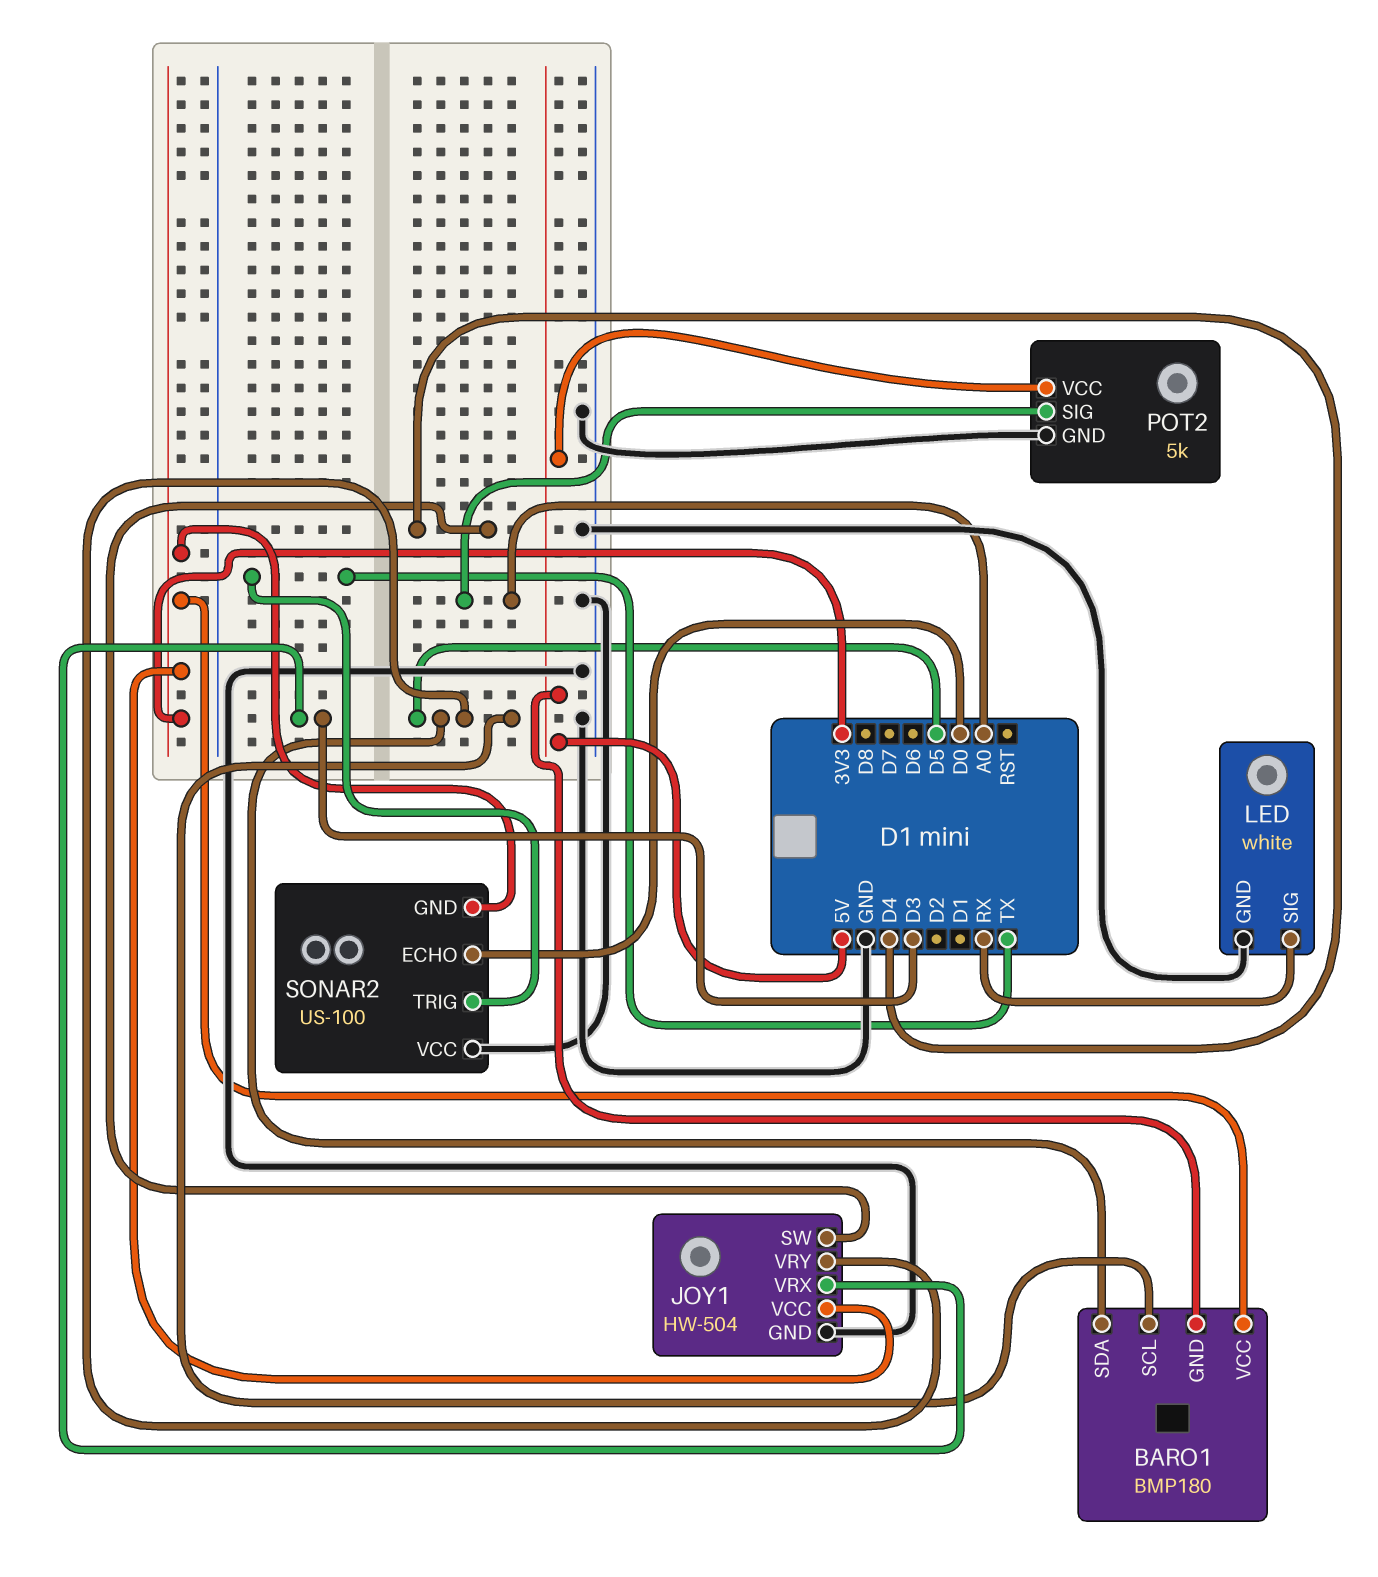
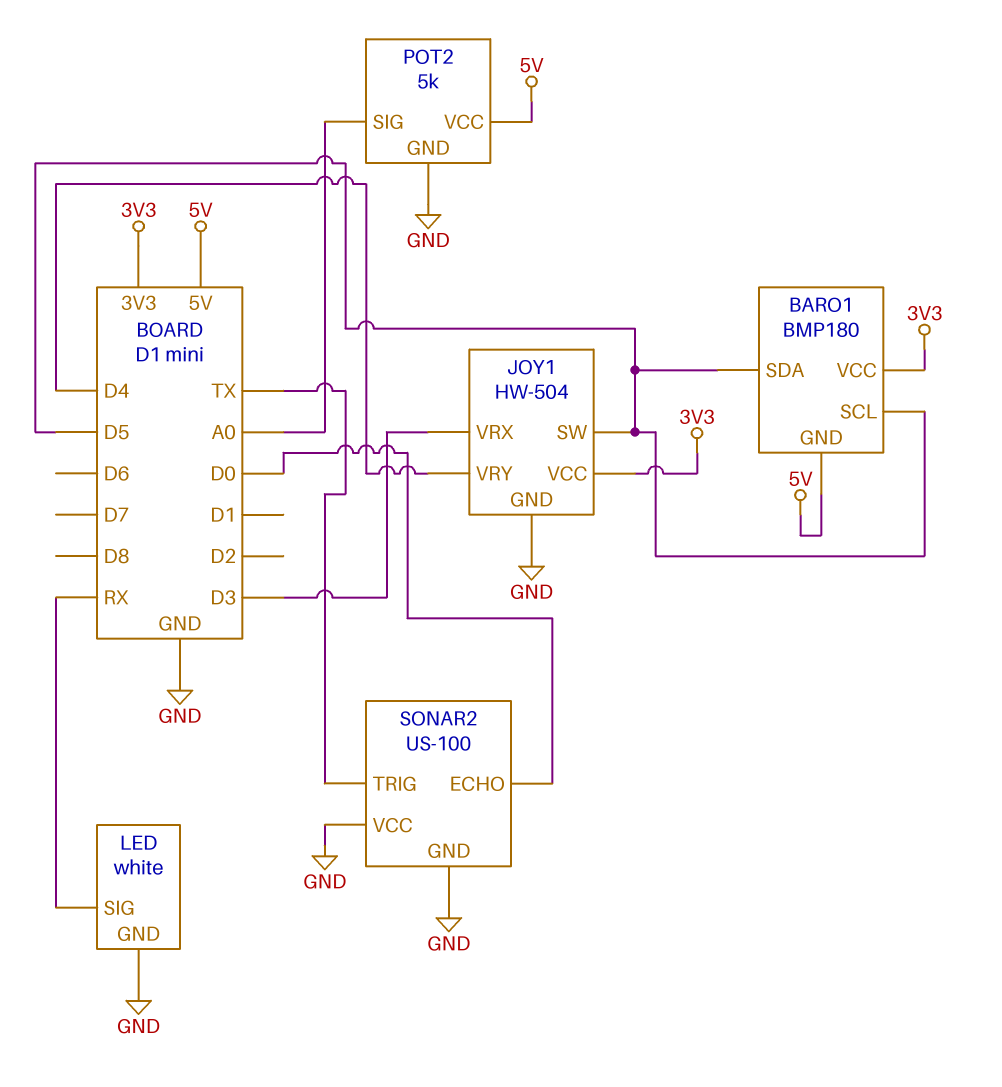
JOY1 pin SW: D4 -> D5
JOY1 pin VRY: D5 -> D4
SONAR2 pin GND: 3V3 -> GND

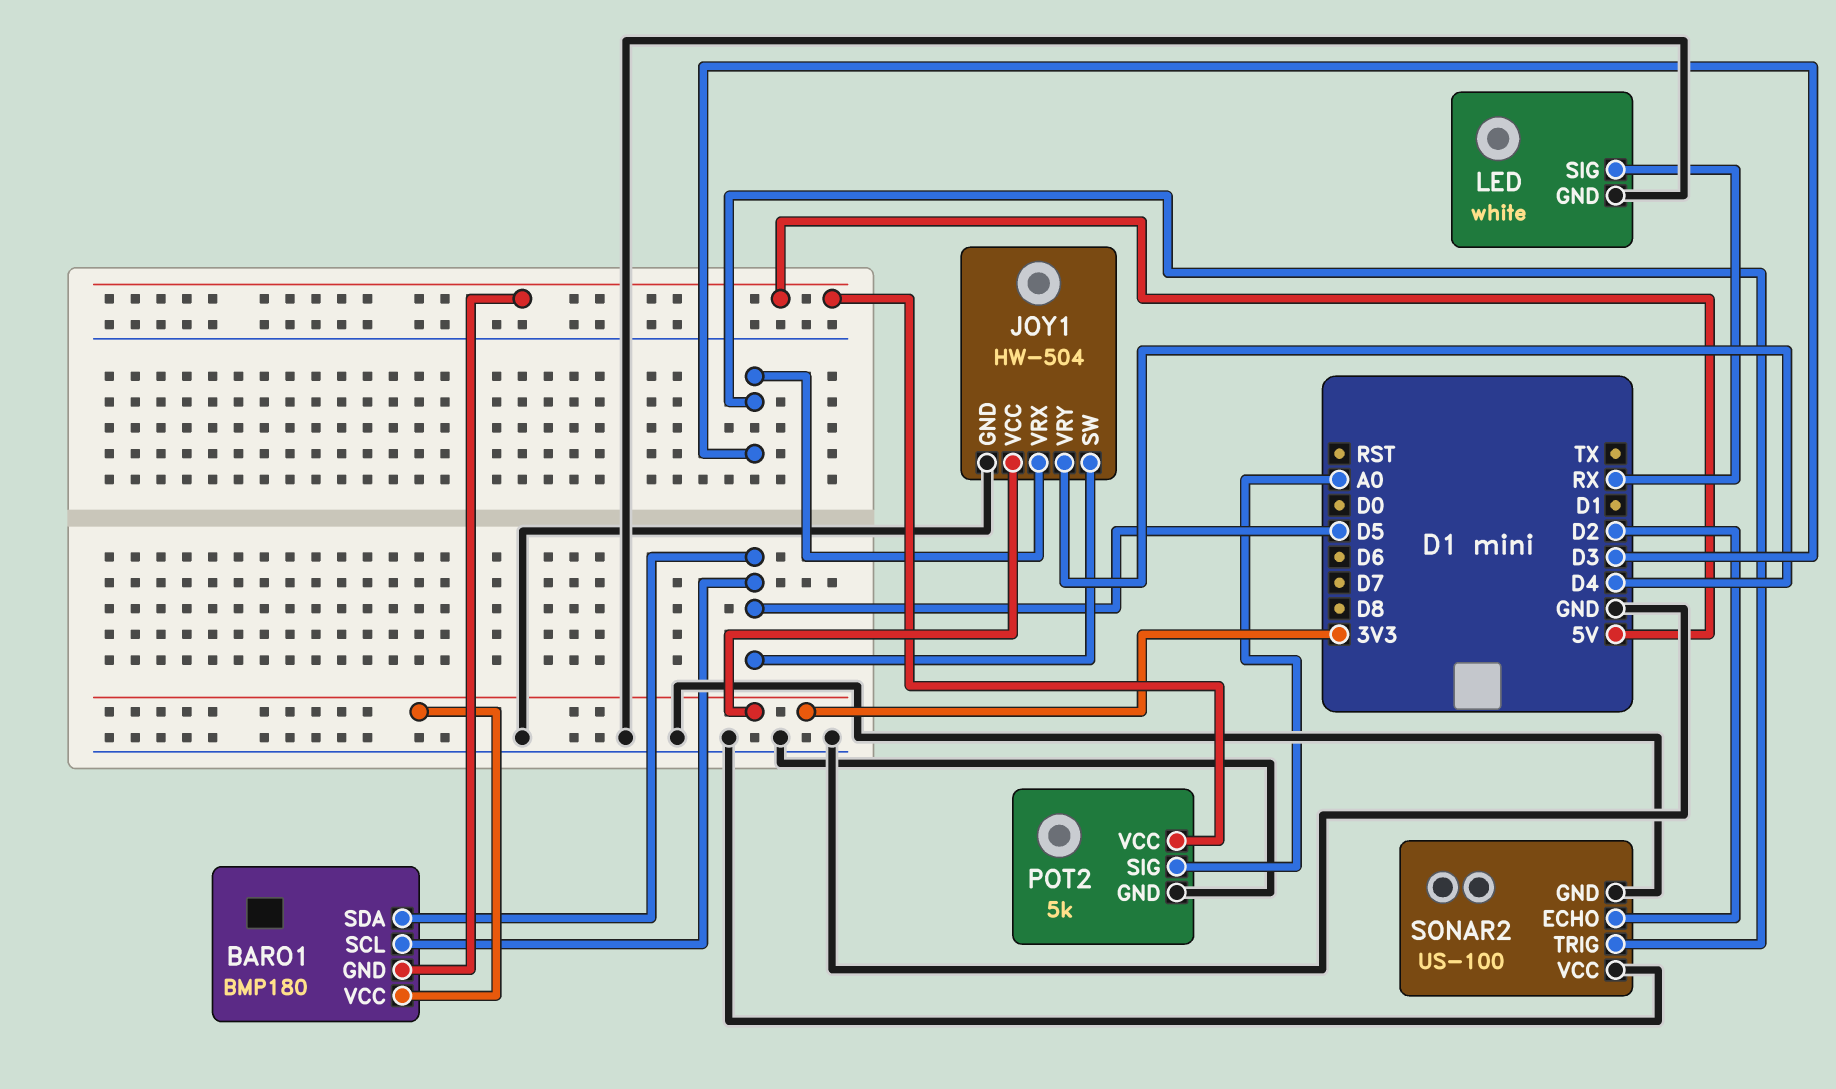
SONAR2 pin ECHO: D0 -> D2
SONAR2 pin TRIG: TX -> D3

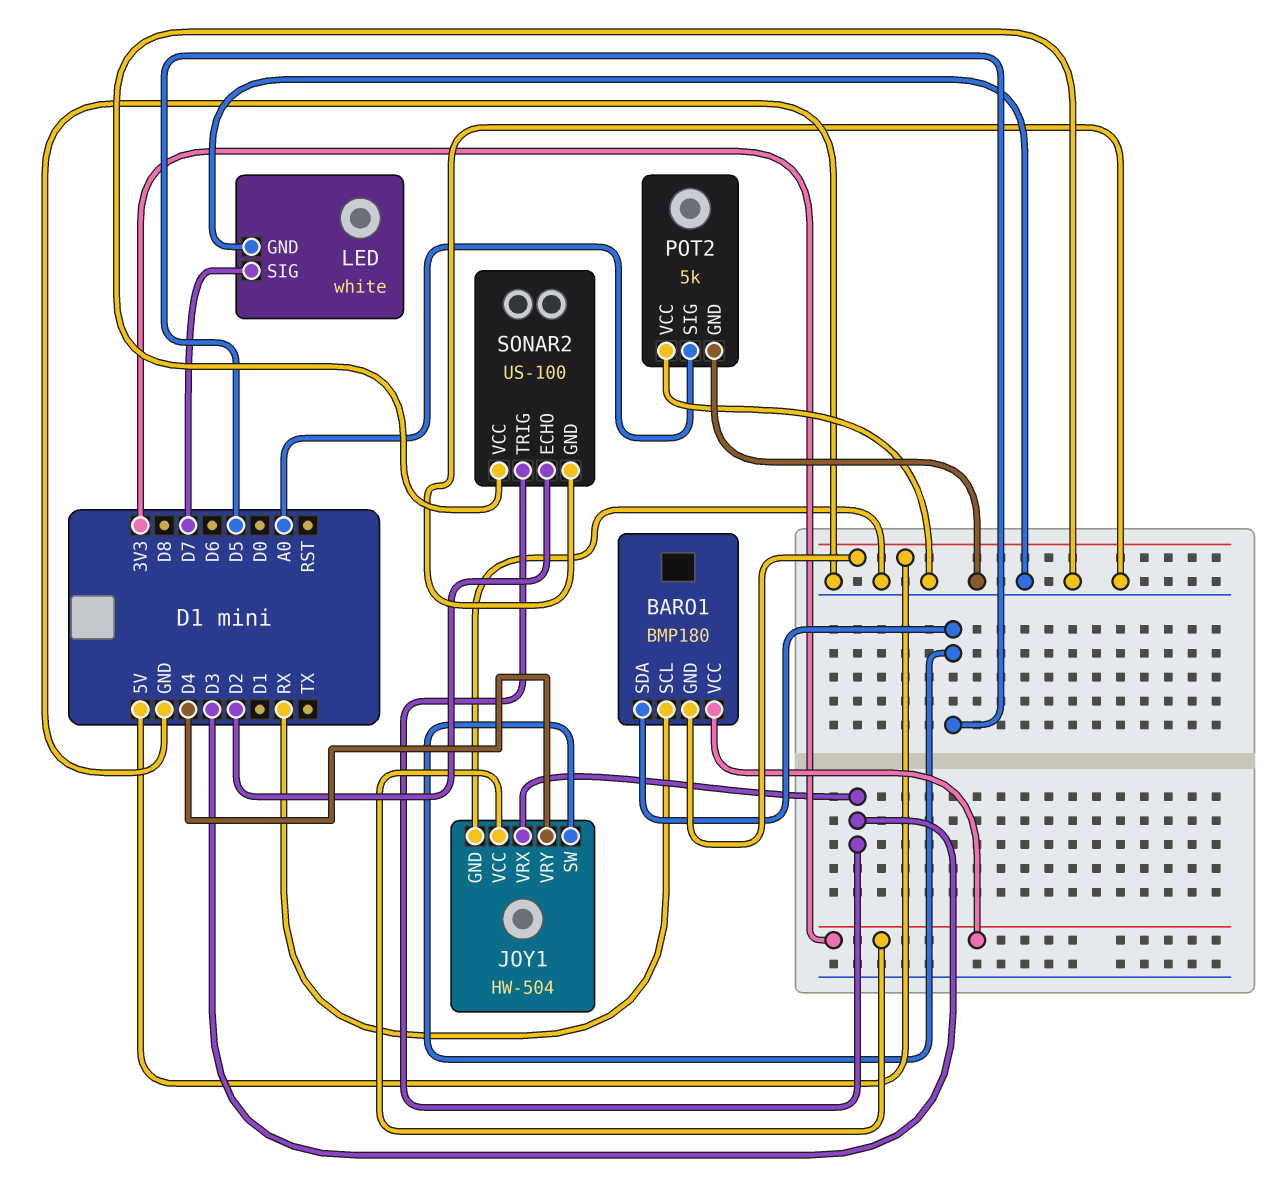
BARO1 pin SCL: D5 -> RX
LED pin SIG: RX -> D7
POT2 pin VCC: 5V -> GND

